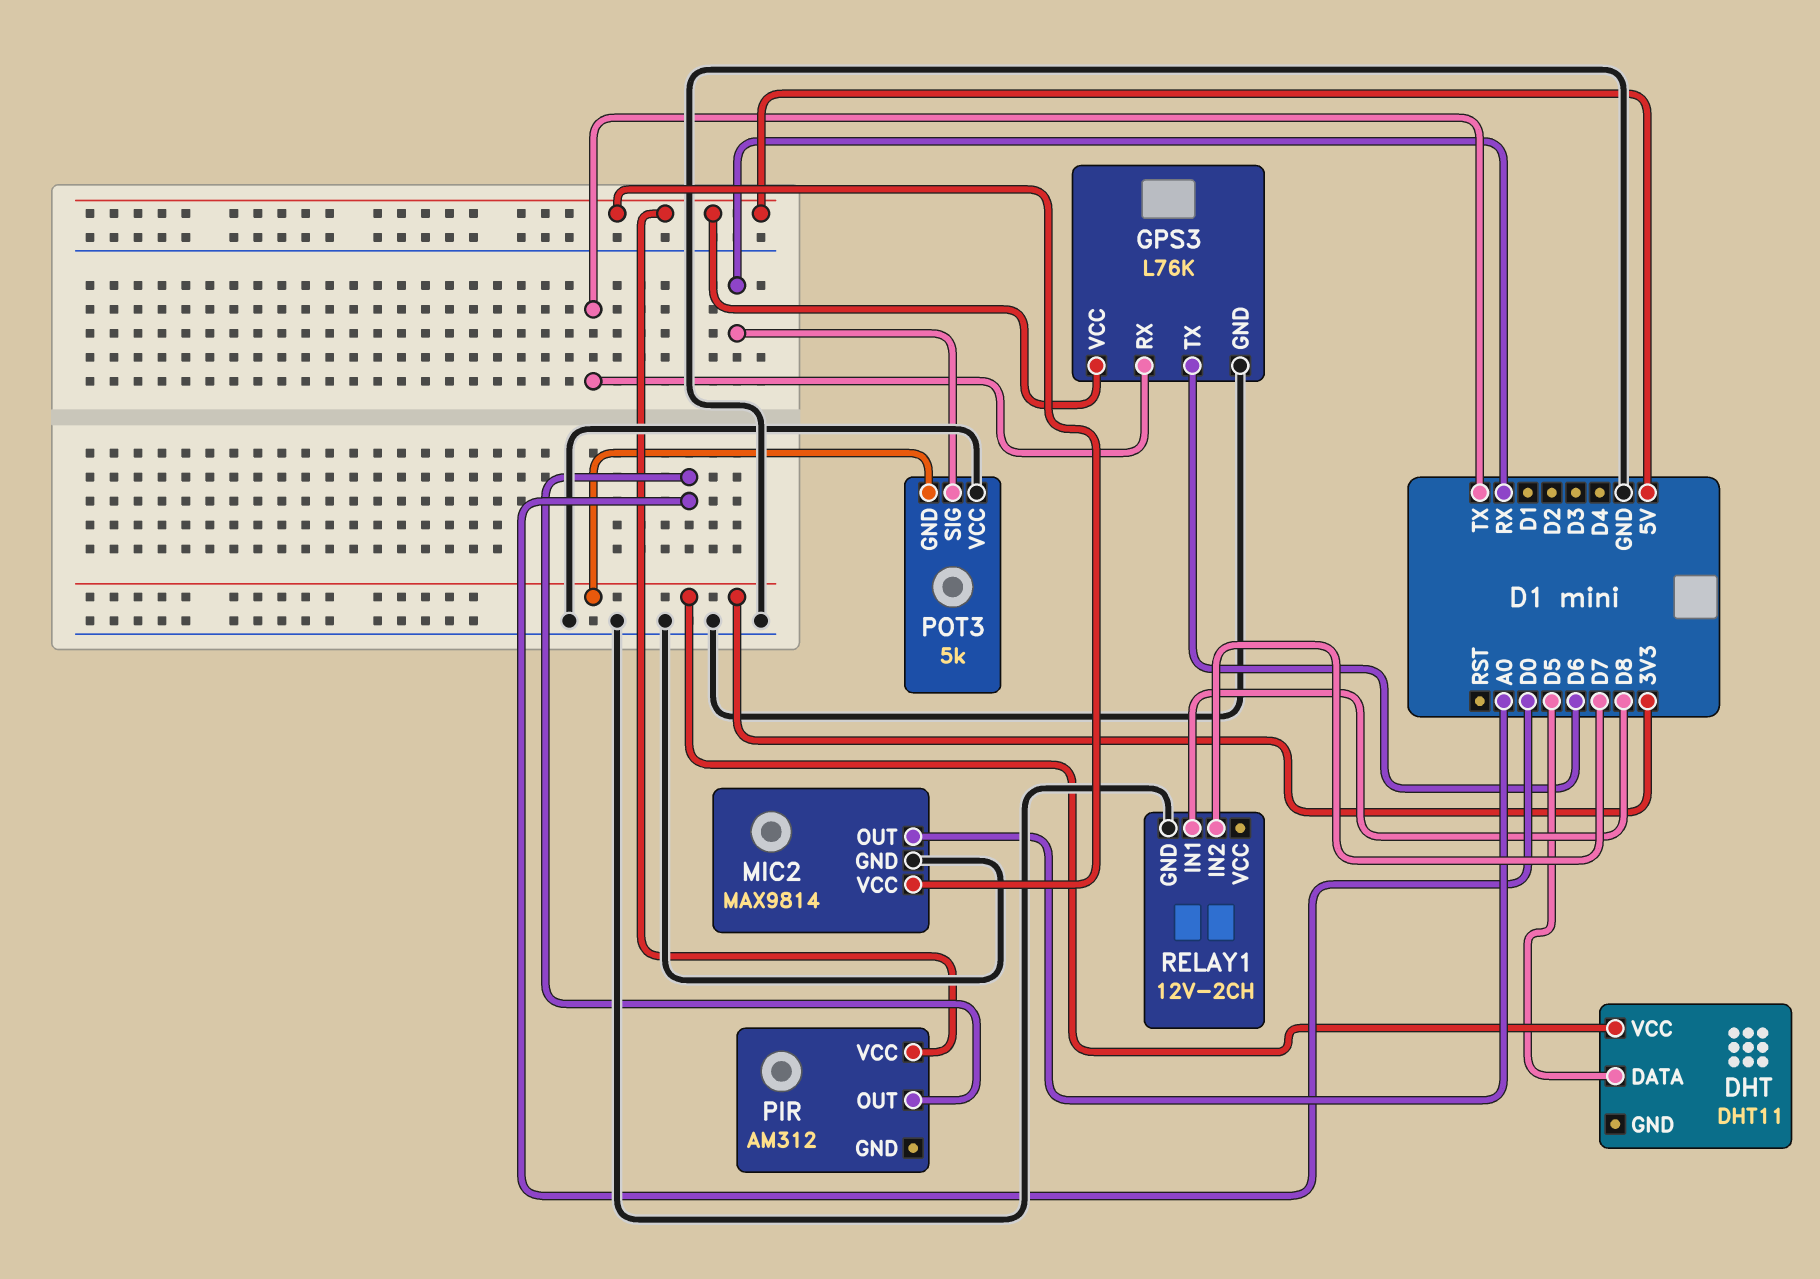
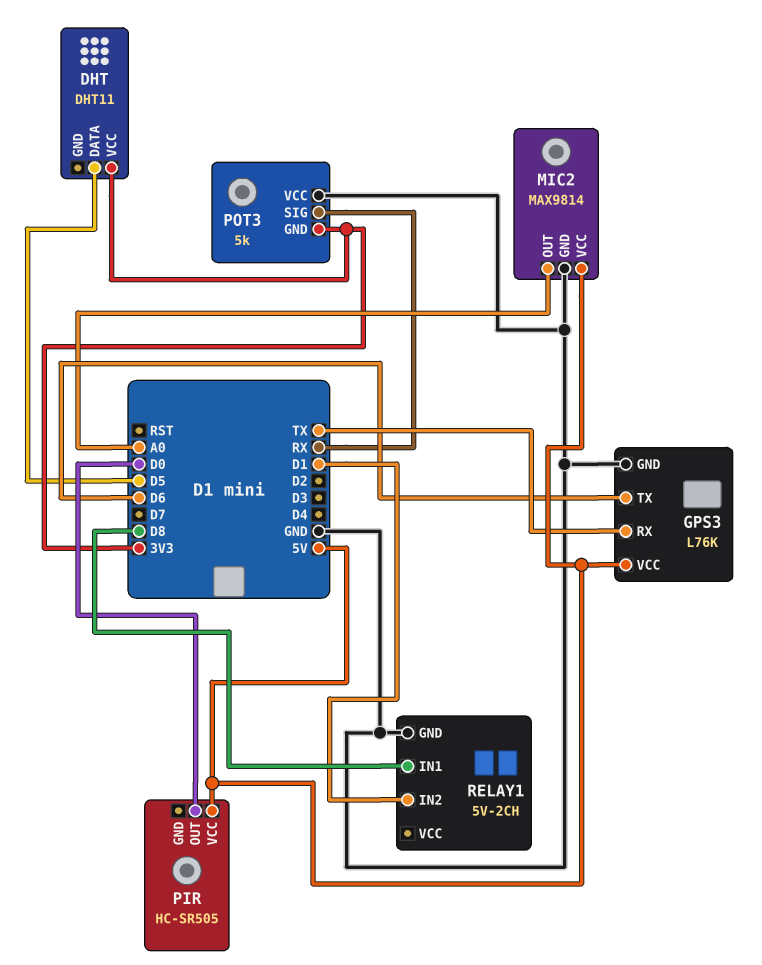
PIR: AM312 -> HC-SR505
RELAY1: 12V-2CH -> 5V-2CH
RELAY1 pin IN2: D7 -> D1

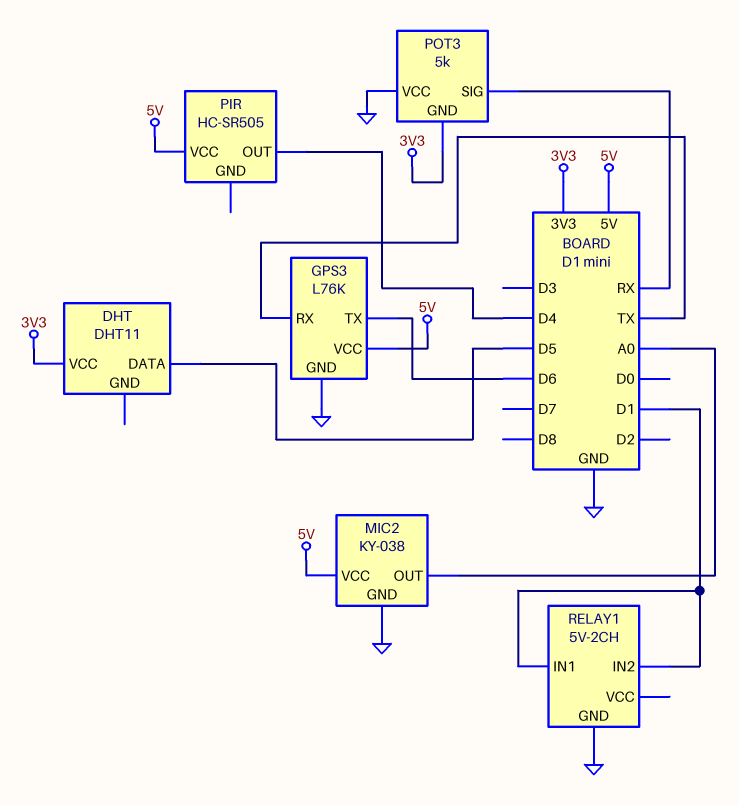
MIC2: MAX9814 -> KY-038
PIR pin OUT: D0 -> D4
RELAY1 pin IN1: D8 -> D1

